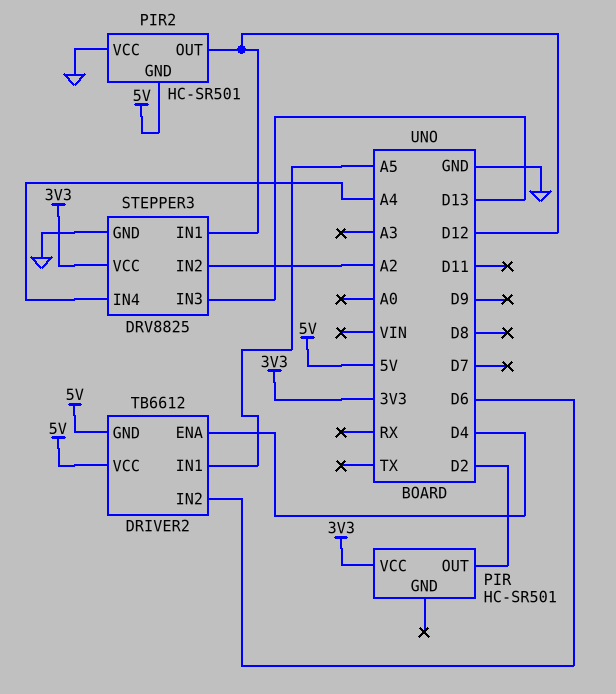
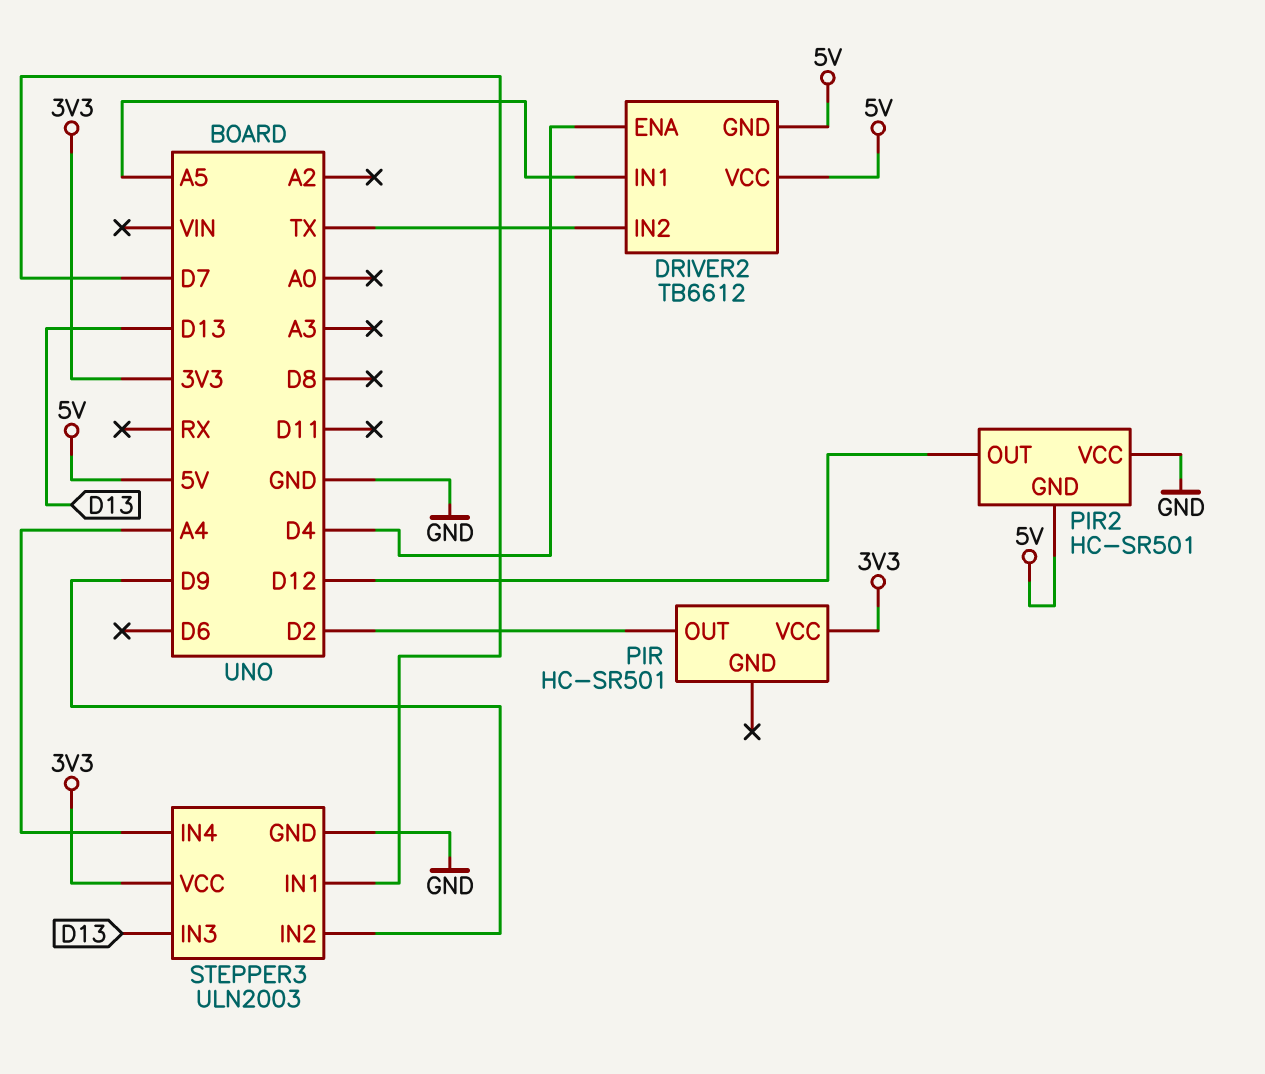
DRIVER2 pin IN2: D6 -> TX
STEPPER3: DRV8825 -> ULN2003
STEPPER3 pin IN1: D12 -> D7
STEPPER3 pin IN2: A2 -> D9

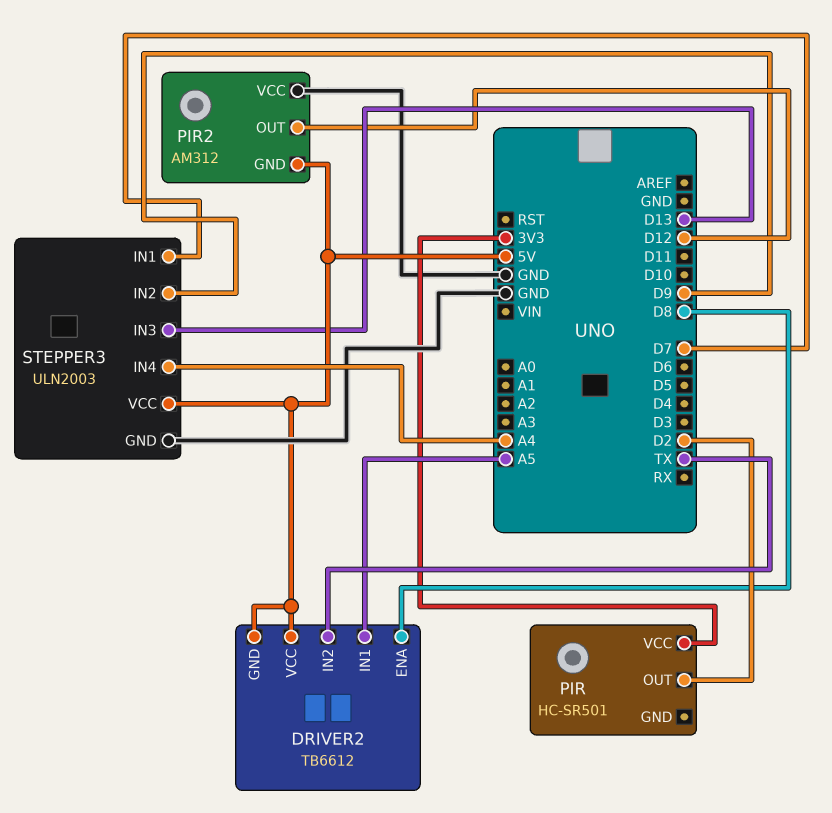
DRIVER2 pin ENA: D4 -> D8
PIR2: HC-SR501 -> AM312
STEPPER3 pin VCC: 3V3 -> 5V

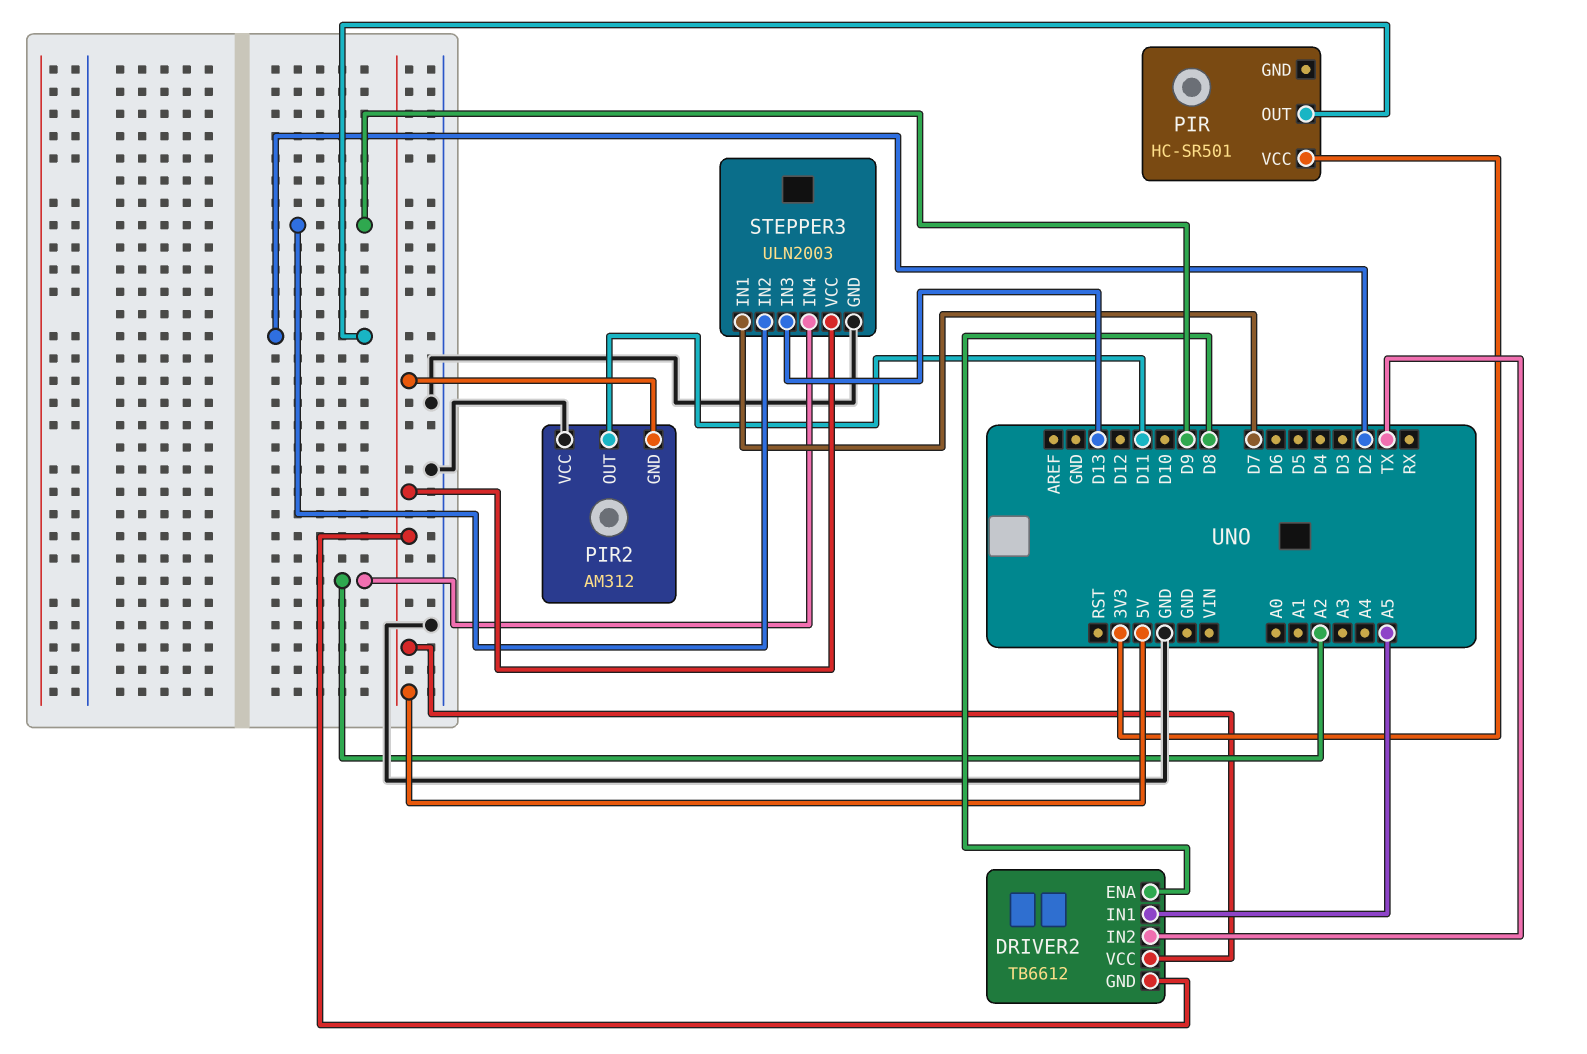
PIR2 pin OUT: D12 -> D11
STEPPER3 pin IN4: A4 -> A2

